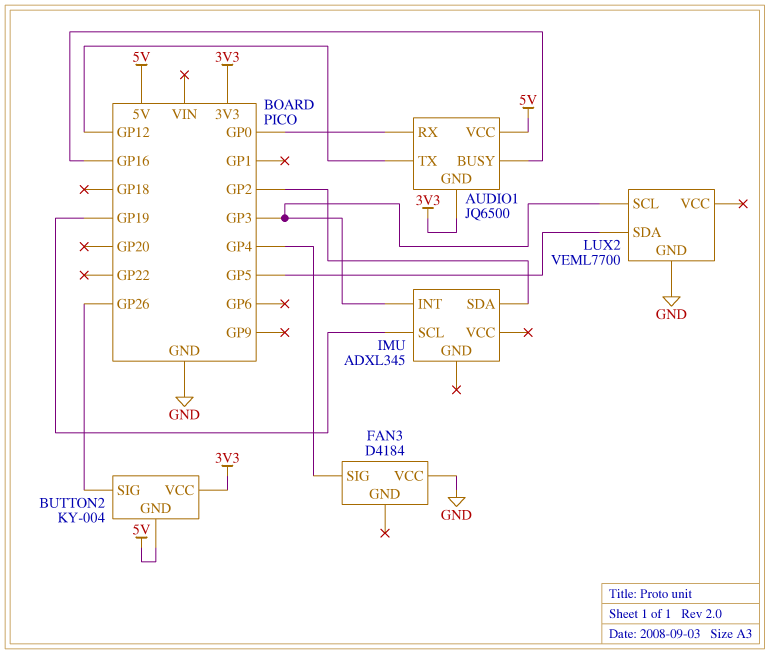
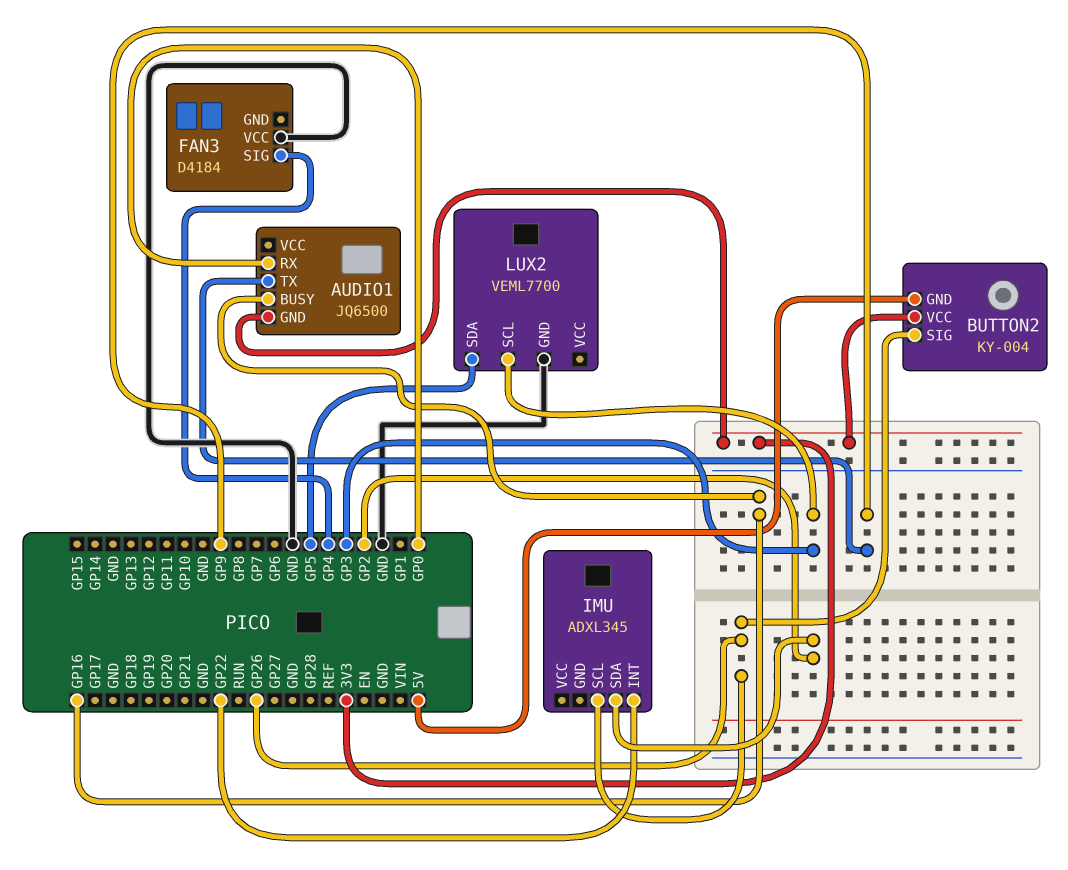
AUDIO1 pin TX: GP12 -> GP9
AUDIO1 pin VCC: 5V -> none
IMU pin INT: GP3 -> GP22
IMU pin SCL: GP19 -> GP26

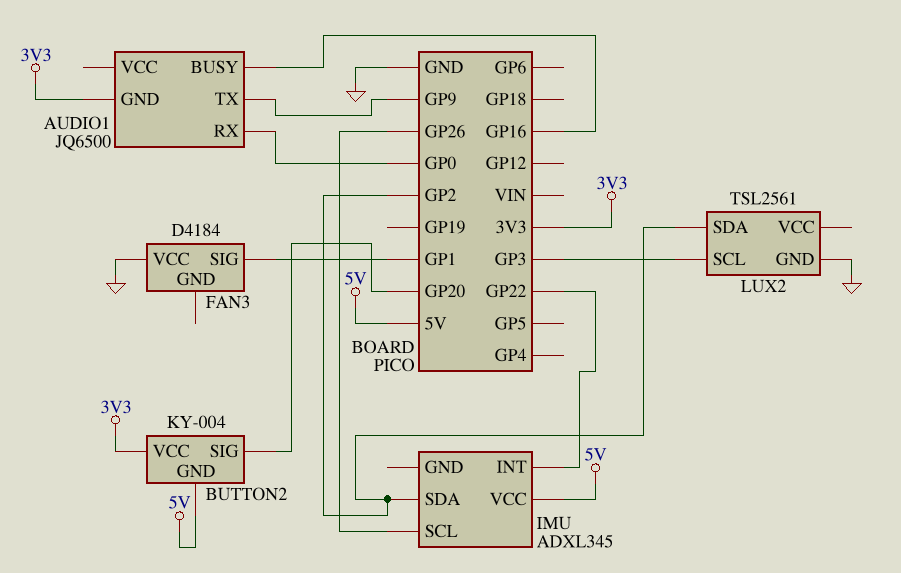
BUTTON2 pin SIG: GP26 -> GP20
FAN3 pin SIG: GP4 -> GP1
IMU pin VCC: none -> 5V
LUX2: VEML7700 -> TSL2561
LUX2 pin SDA: GP5 -> GP2

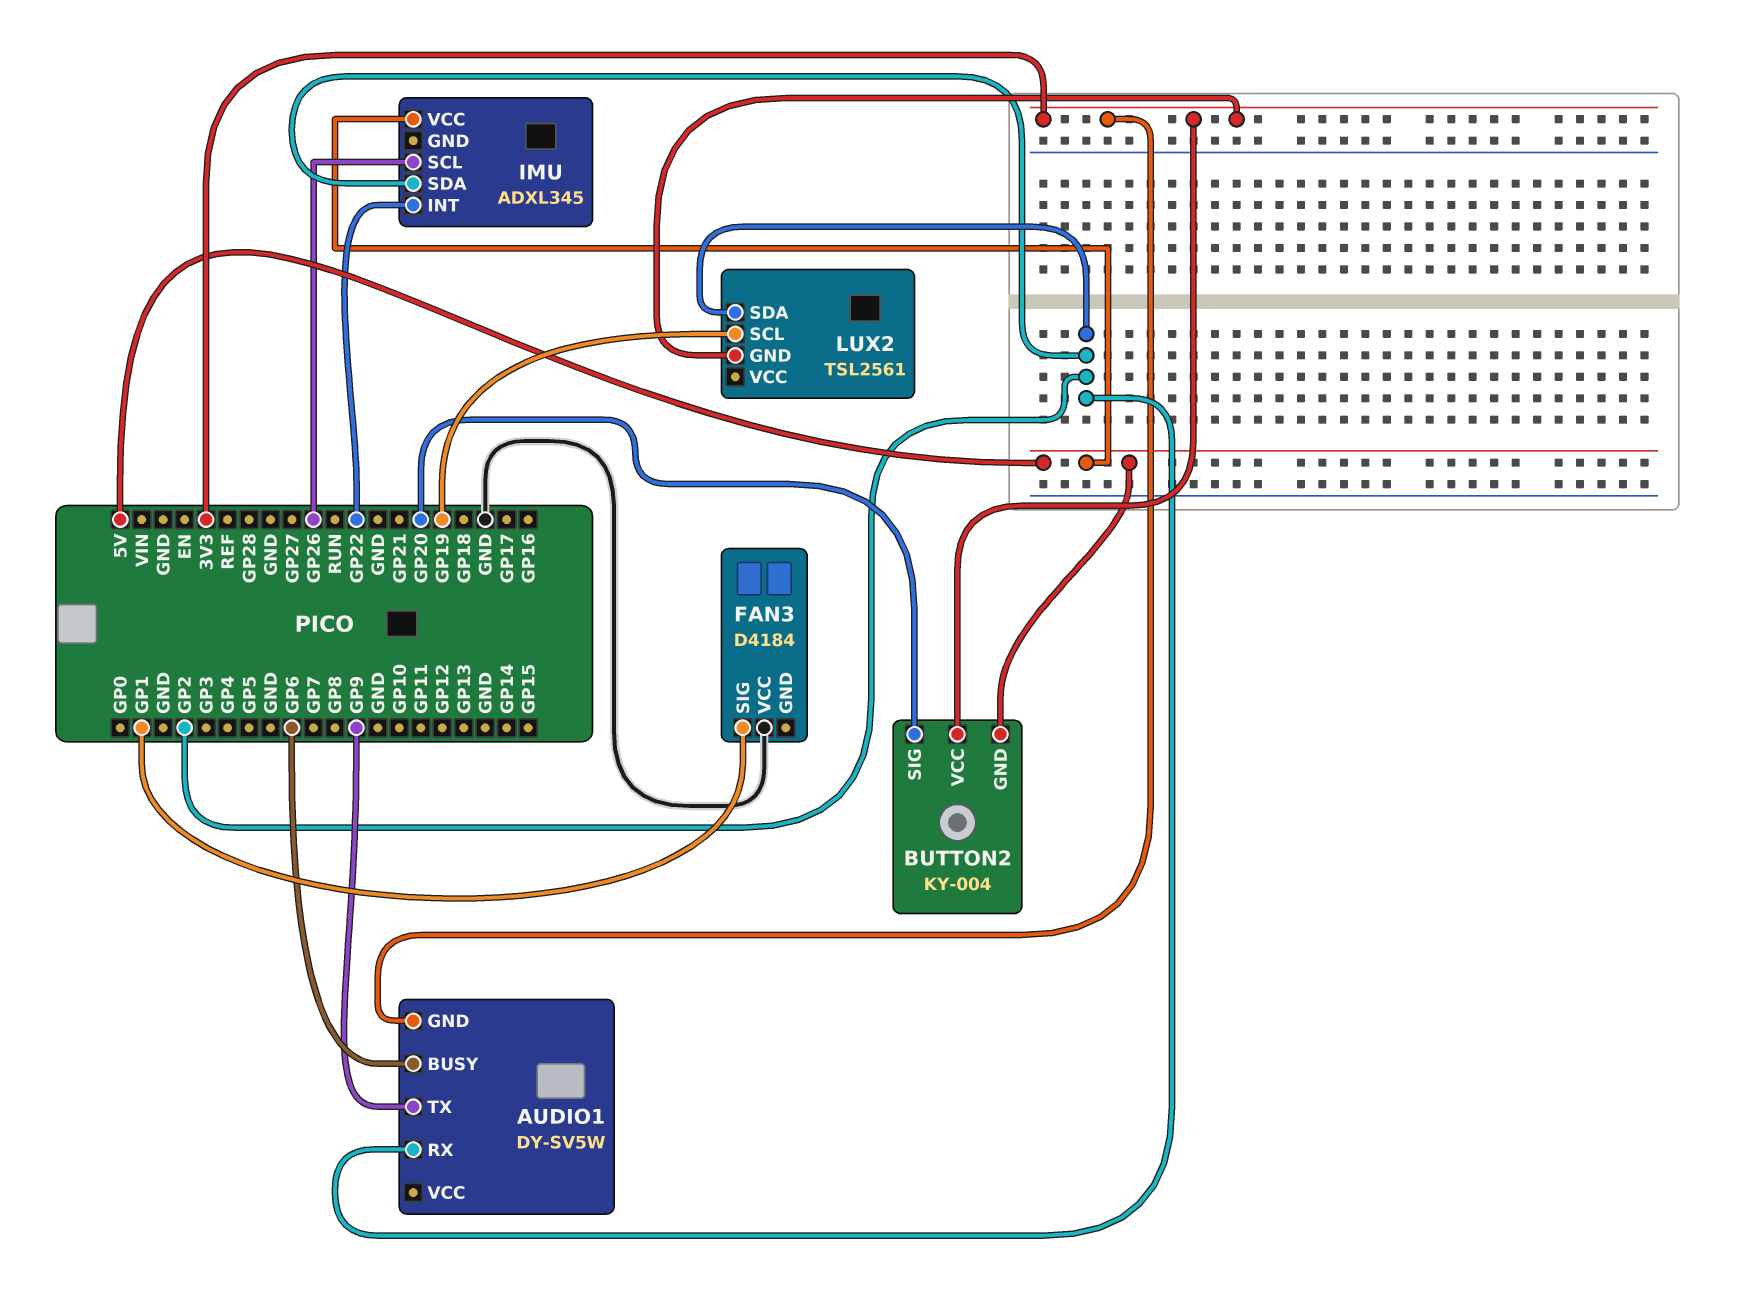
AUDIO1: JQ6500 -> DY-SV5W
AUDIO1 pin BUSY: GP16 -> GP6
AUDIO1 pin RX: GP0 -> GP2
LUX2 pin GND: GND -> 3V3
LUX2 pin SCL: GP3 -> GP19

